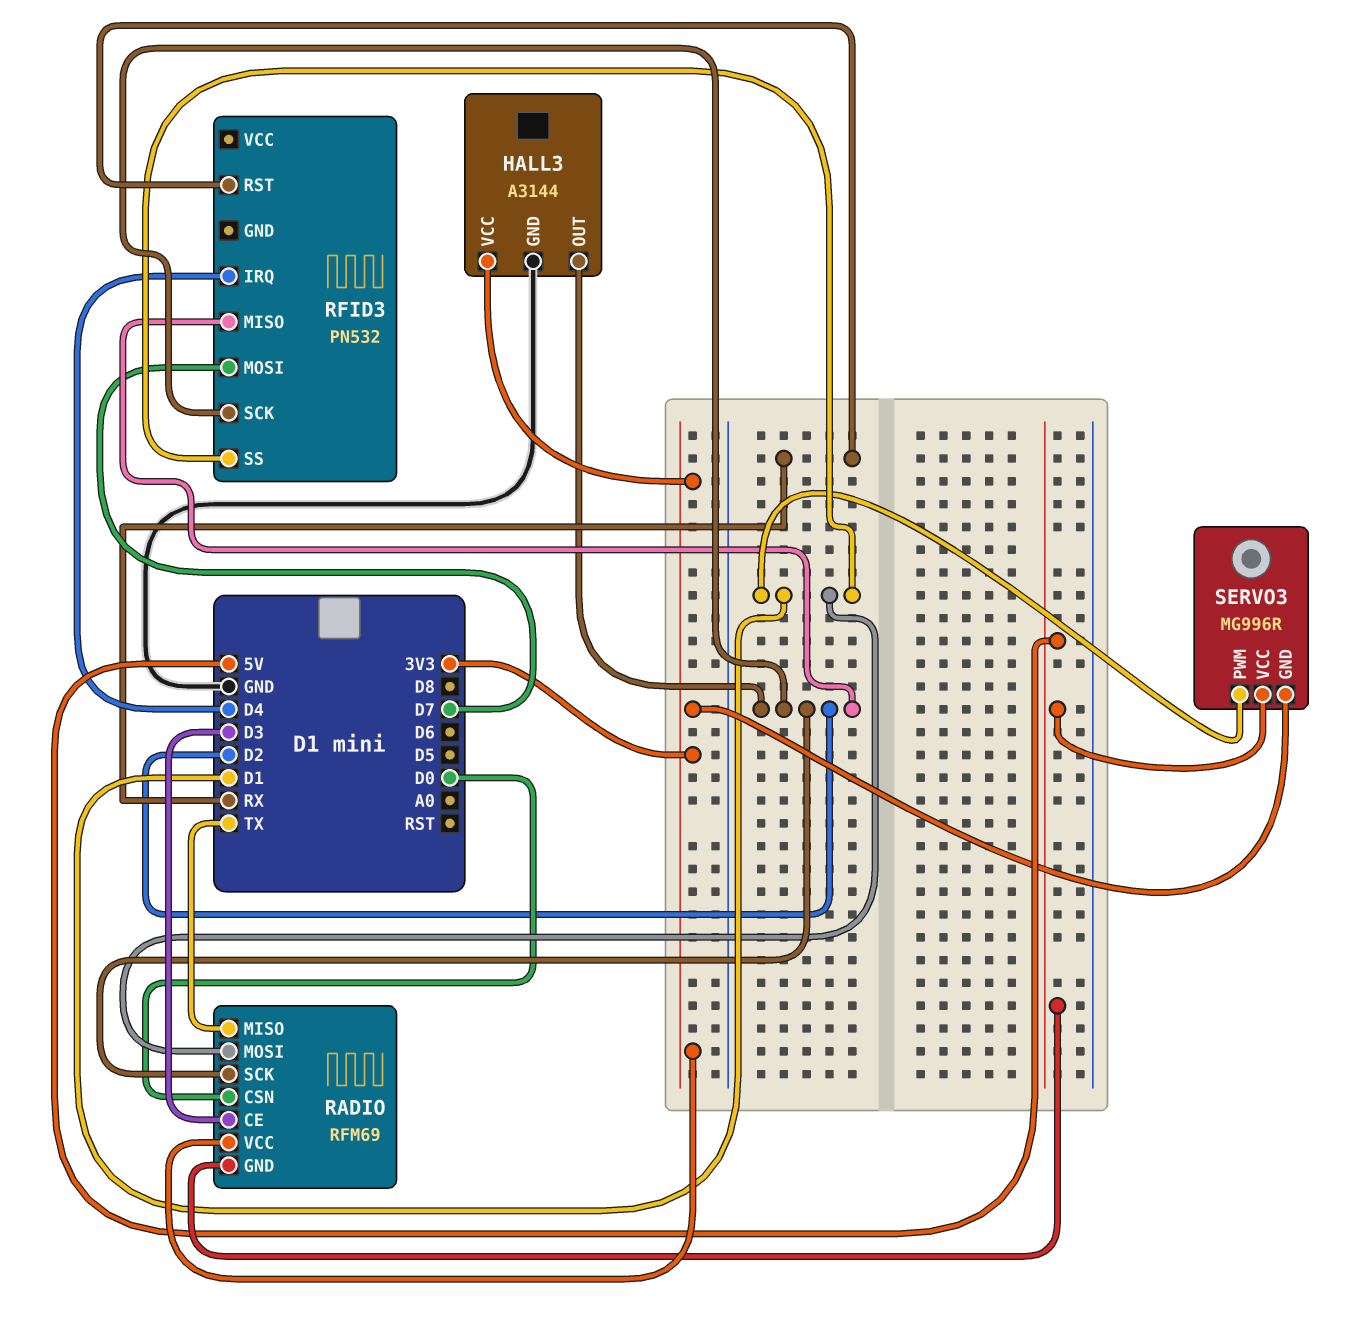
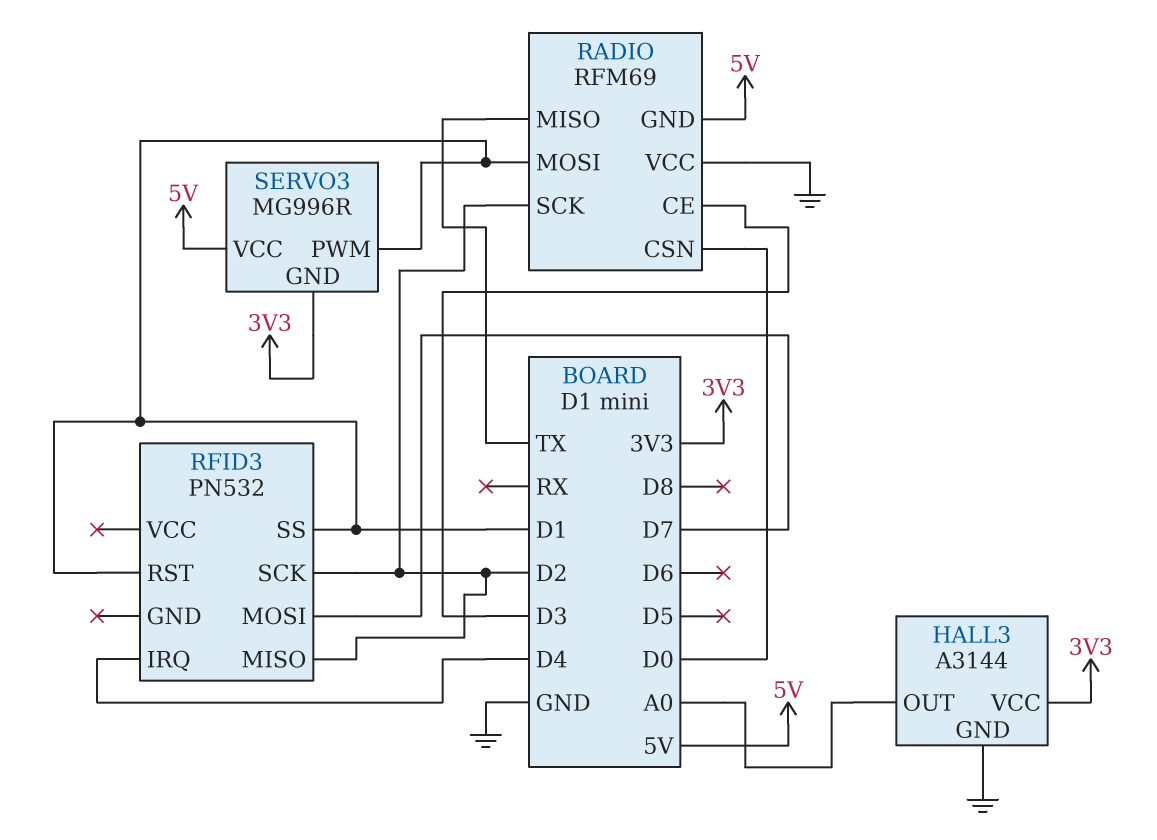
HALL3 pin OUT: D2 -> A0
RADIO pin VCC: 3V3 -> GND
RFID3 pin RST: RX -> D1

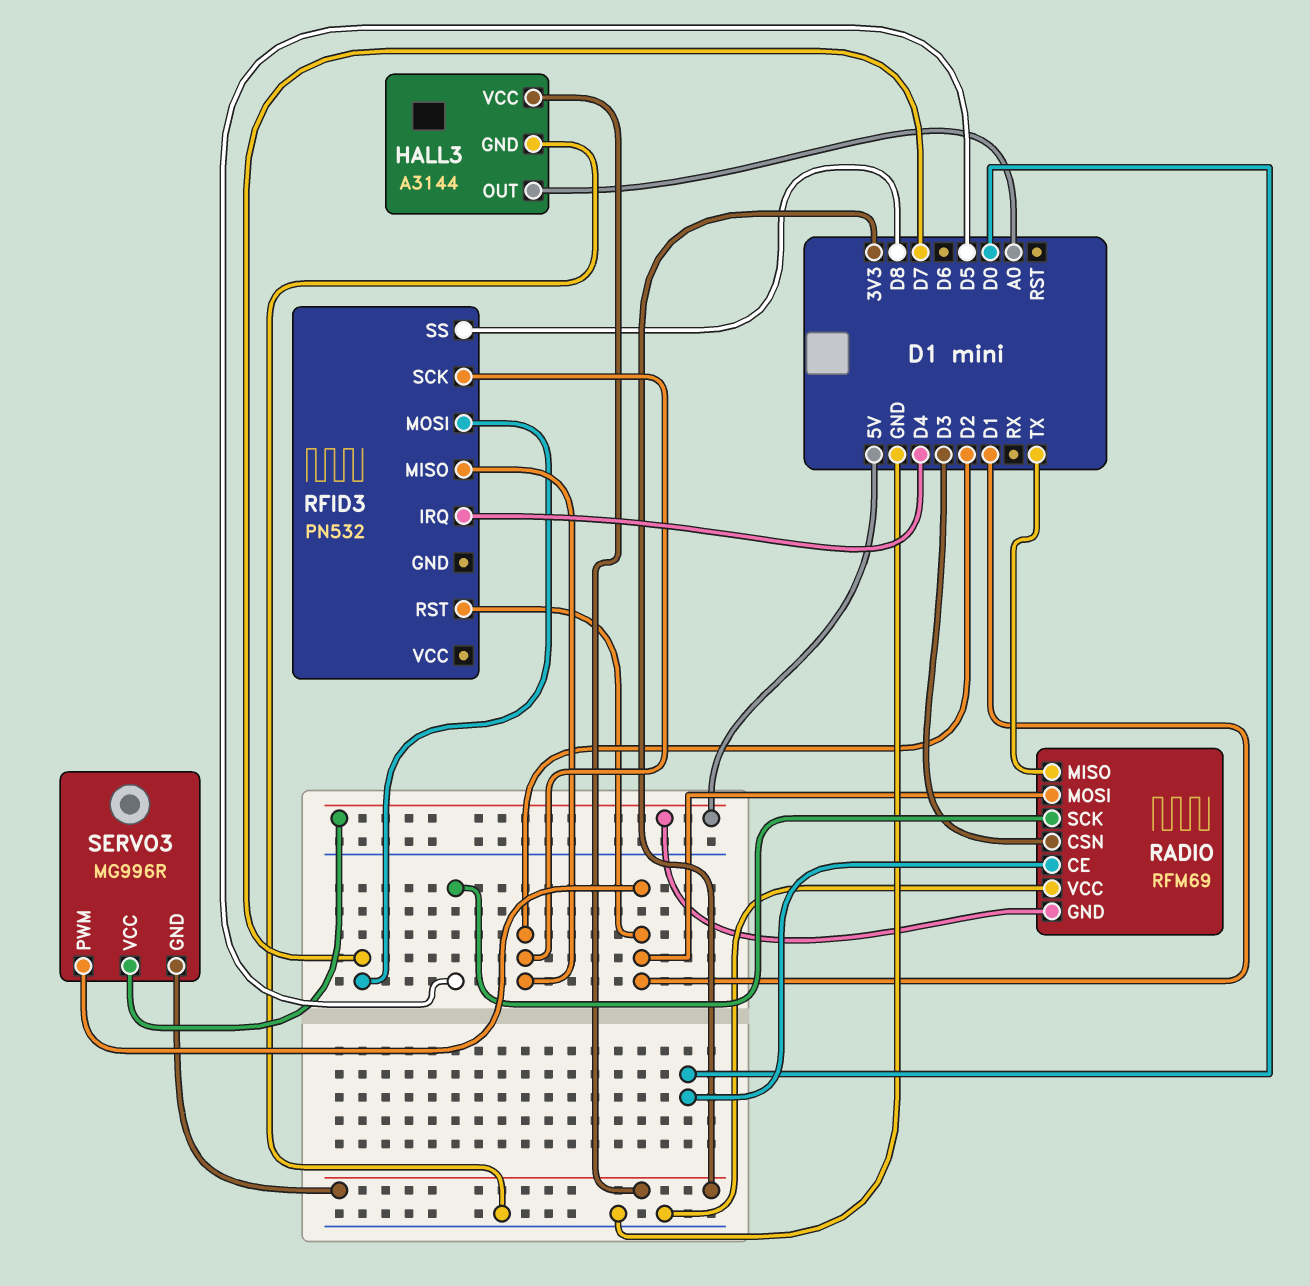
RADIO pin CE: D3 -> D0
RADIO pin CSN: D0 -> D3
RADIO pin SCK: D2 -> D5
RFID3 pin SS: D1 -> D8

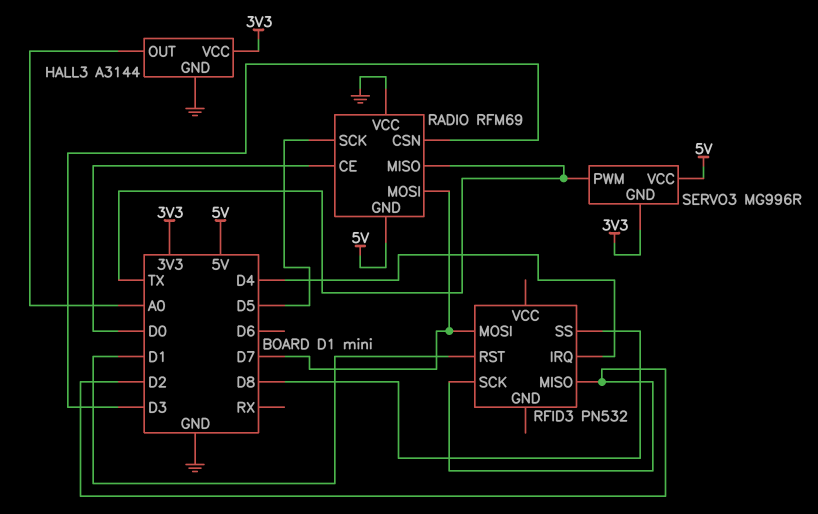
RADIO pin MOSI: D1 -> D7
SERVO3 pin PWM: D1 -> TX

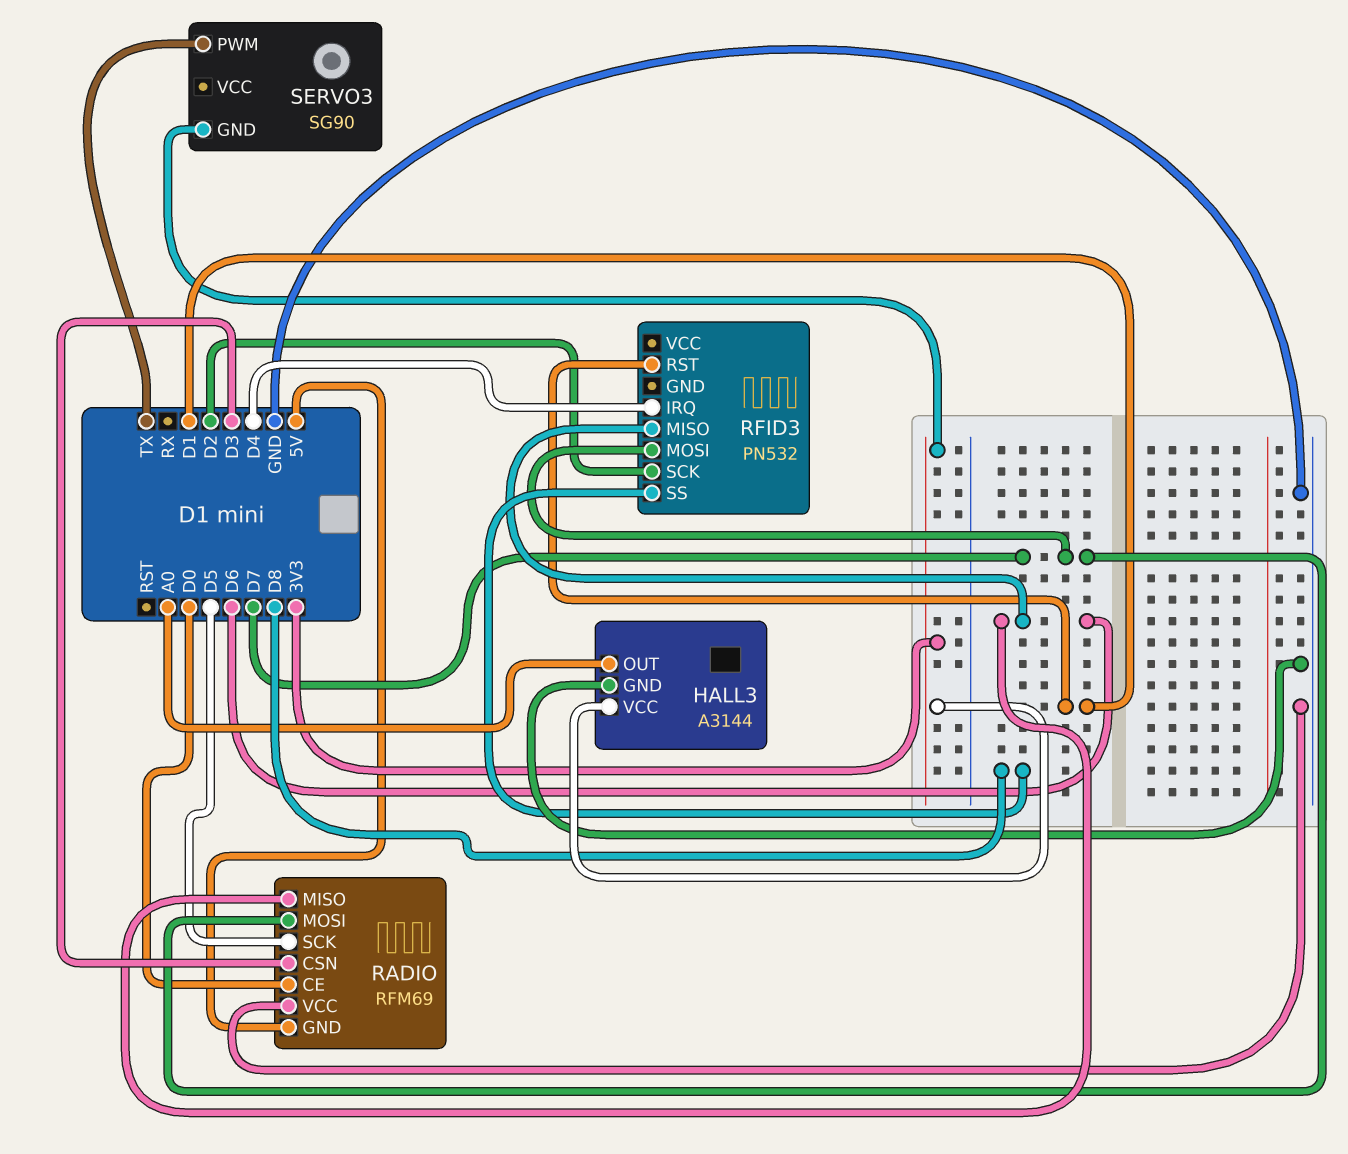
RADIO pin MISO: TX -> D6
RFID3 pin MISO: D2 -> D6
SERVO3: MG996R -> SG90
SERVO3 pin VCC: 5V -> none

